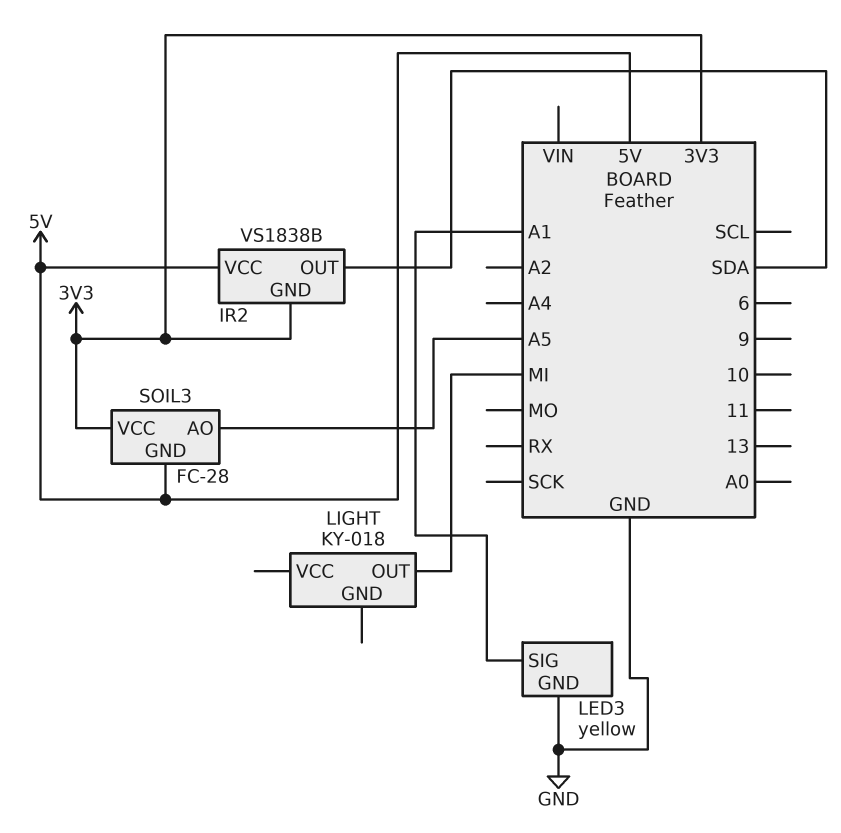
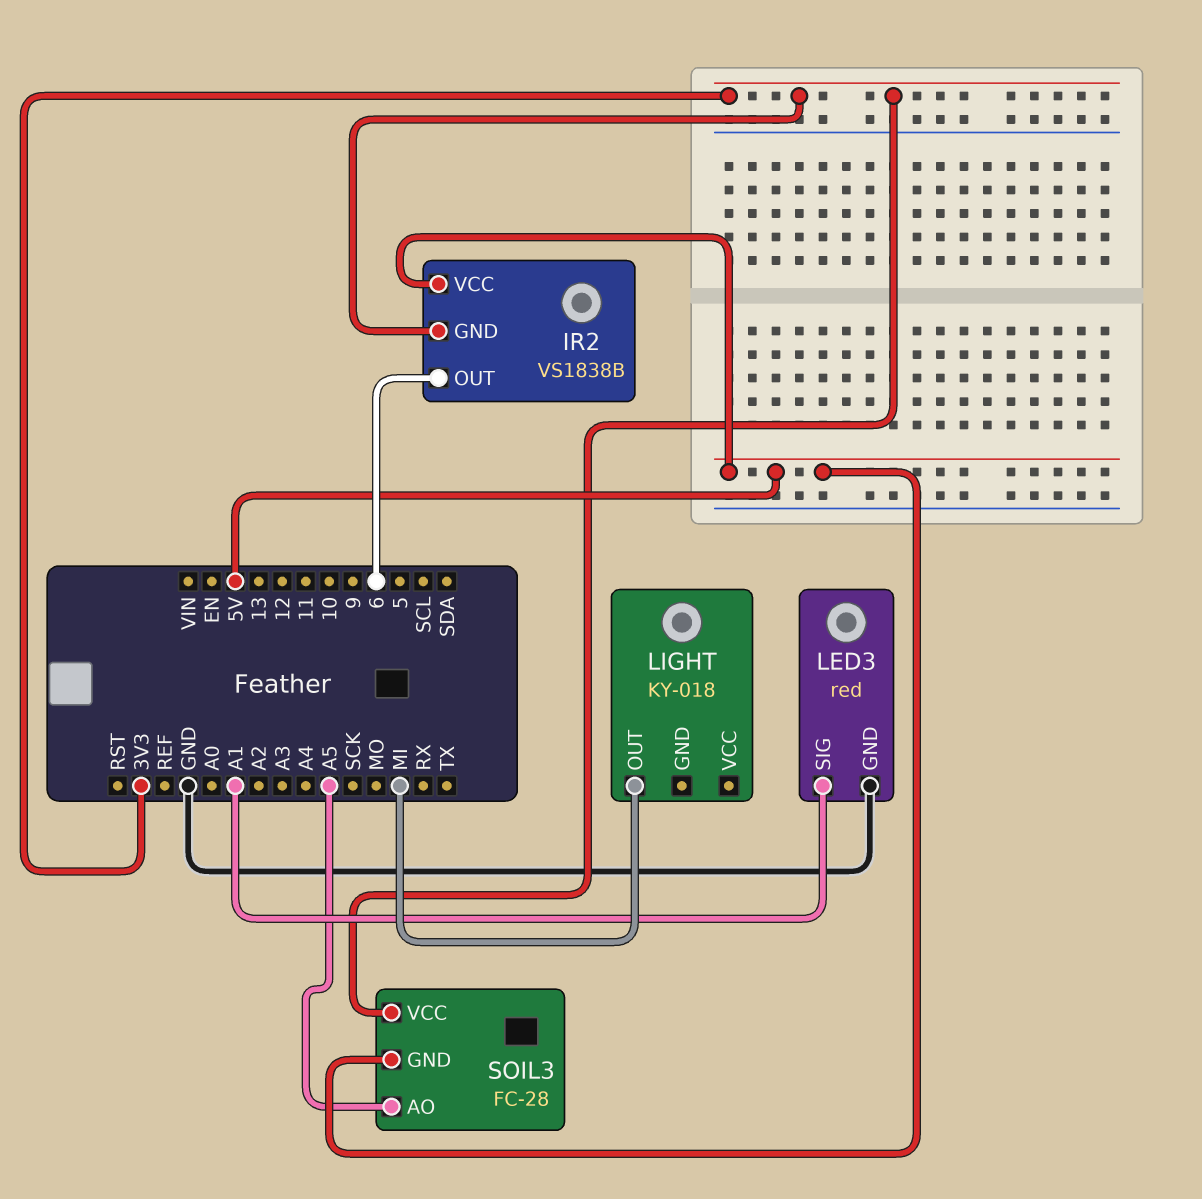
IR2 pin OUT: SDA -> 6
LED3: yellow -> red

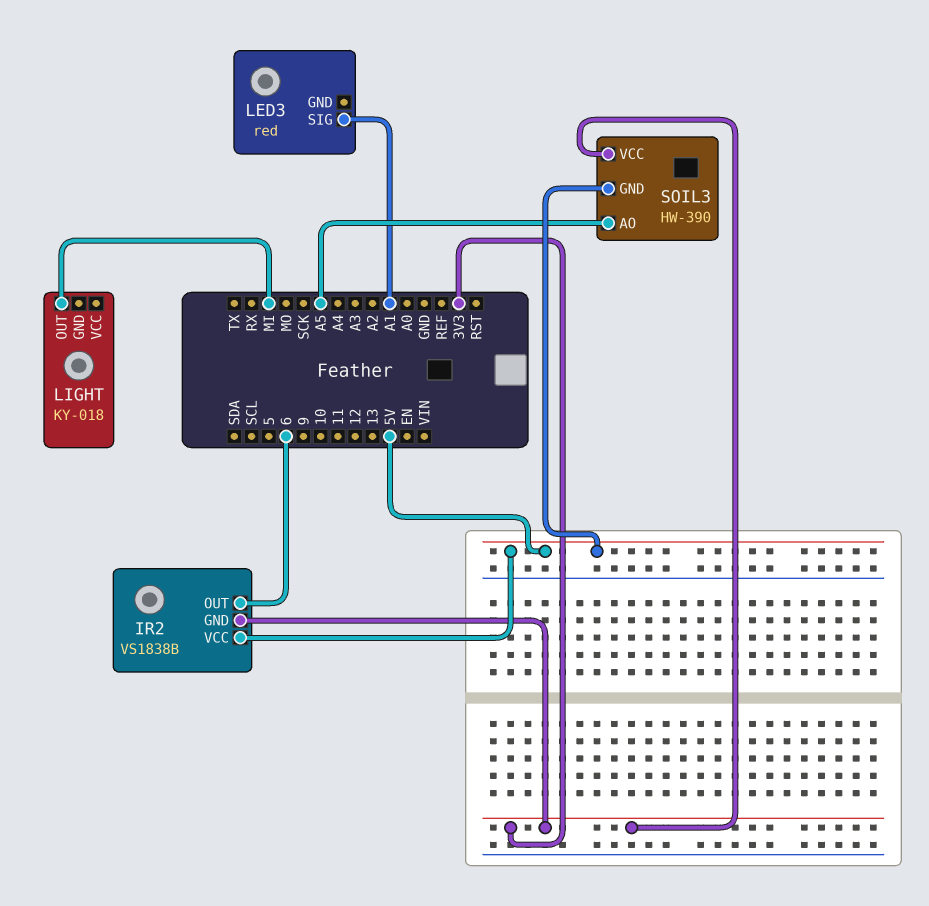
LED3 pin GND: GND -> none
SOIL3: FC-28 -> HW-390

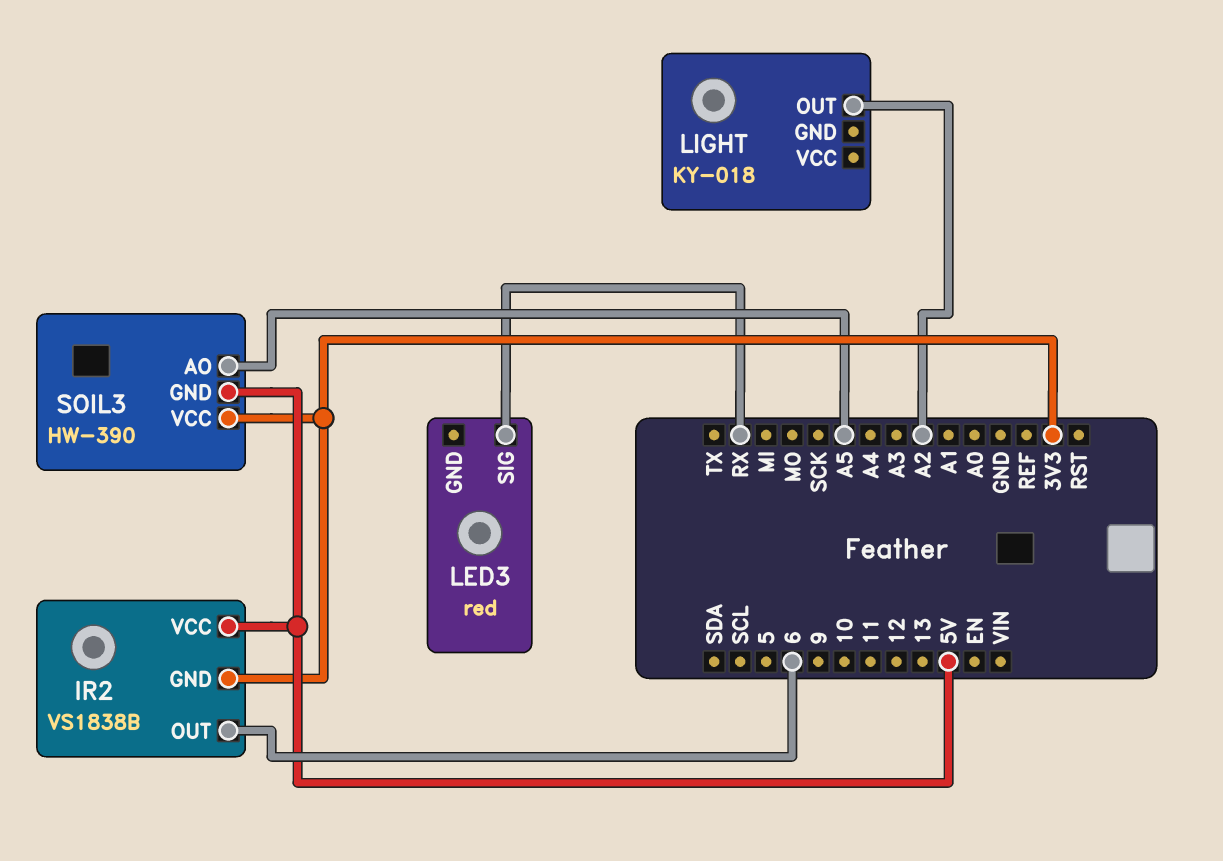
LED3 pin SIG: A1 -> RX
LIGHT pin OUT: MI -> A2

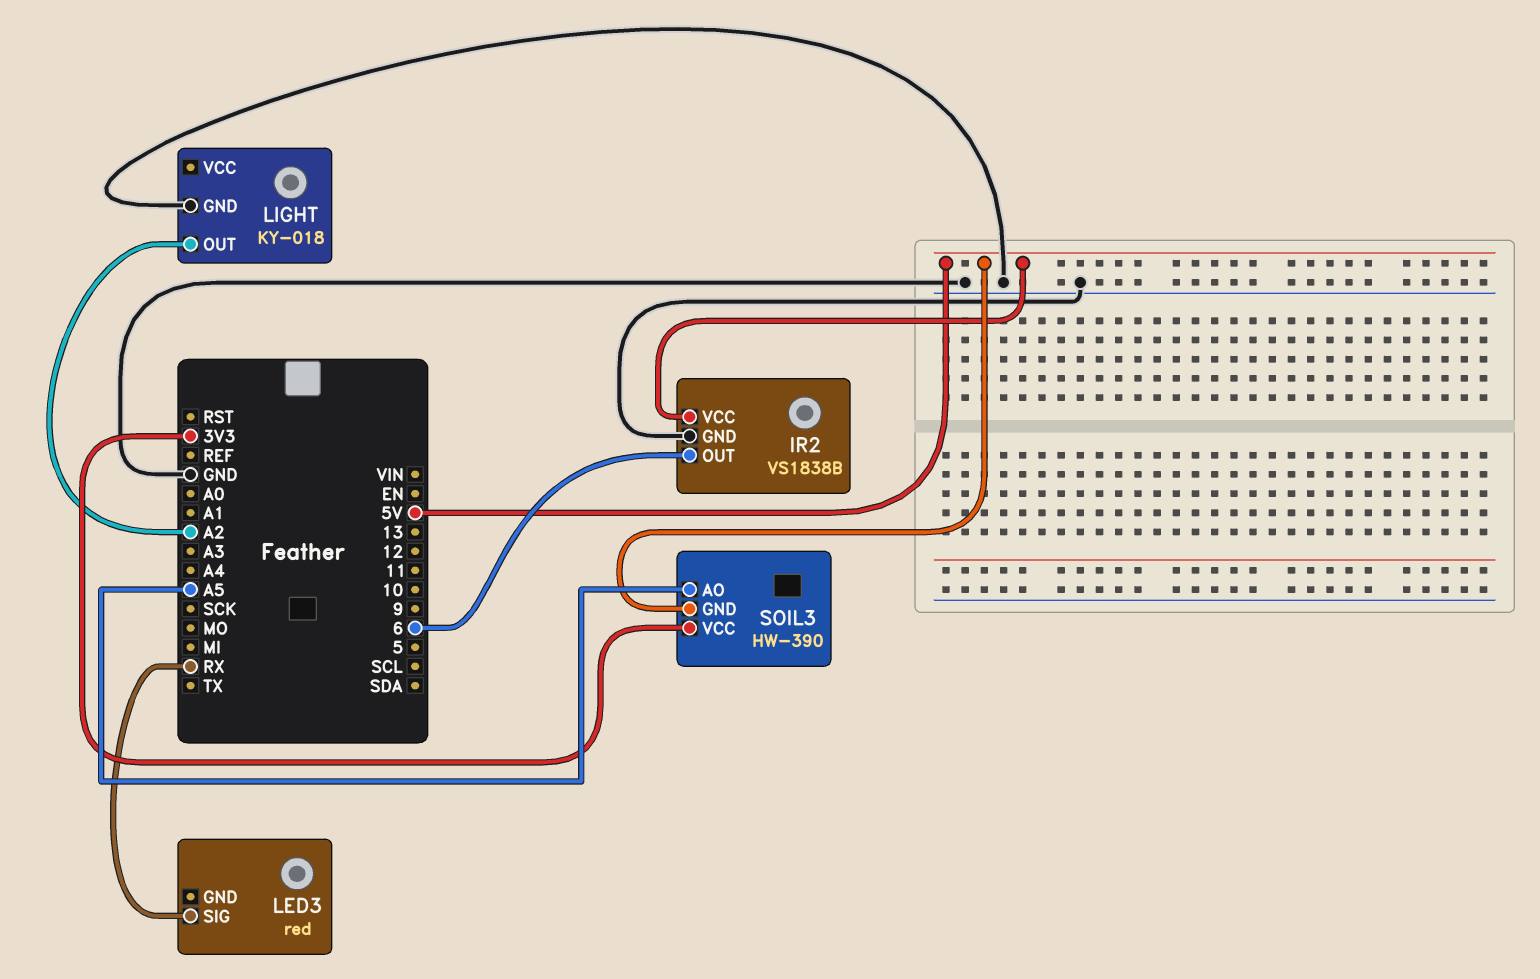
IR2 pin GND: 3V3 -> GND
LIGHT pin GND: none -> GND

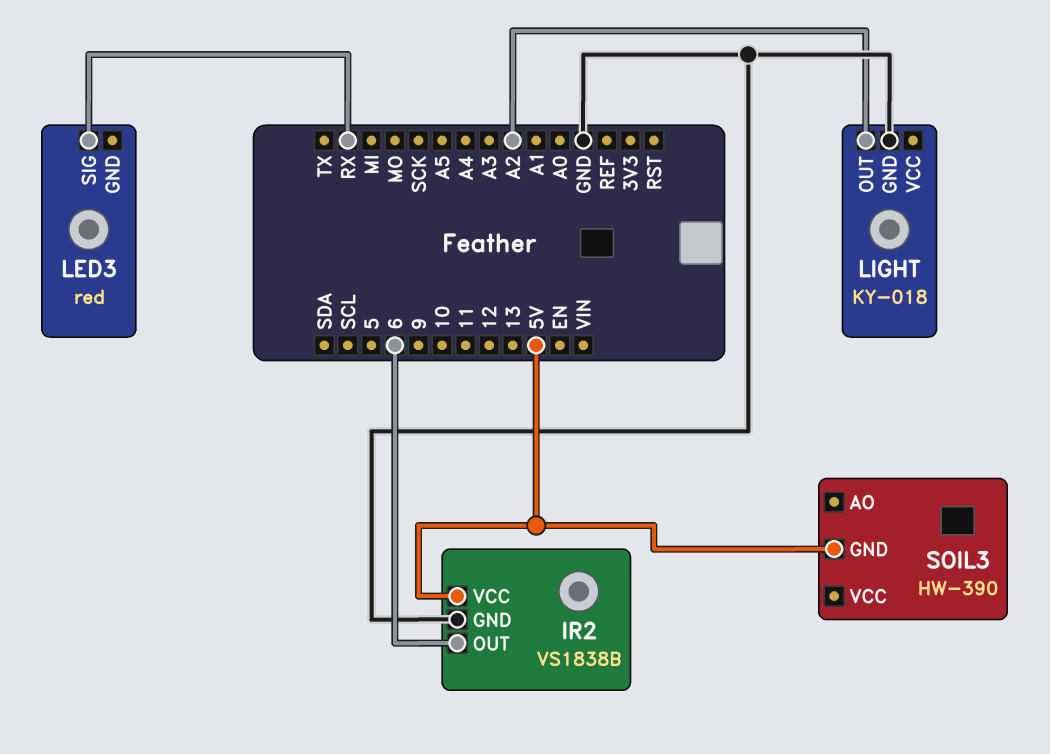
SOIL3 pin AO: A5 -> none
SOIL3 pin VCC: 3V3 -> none

